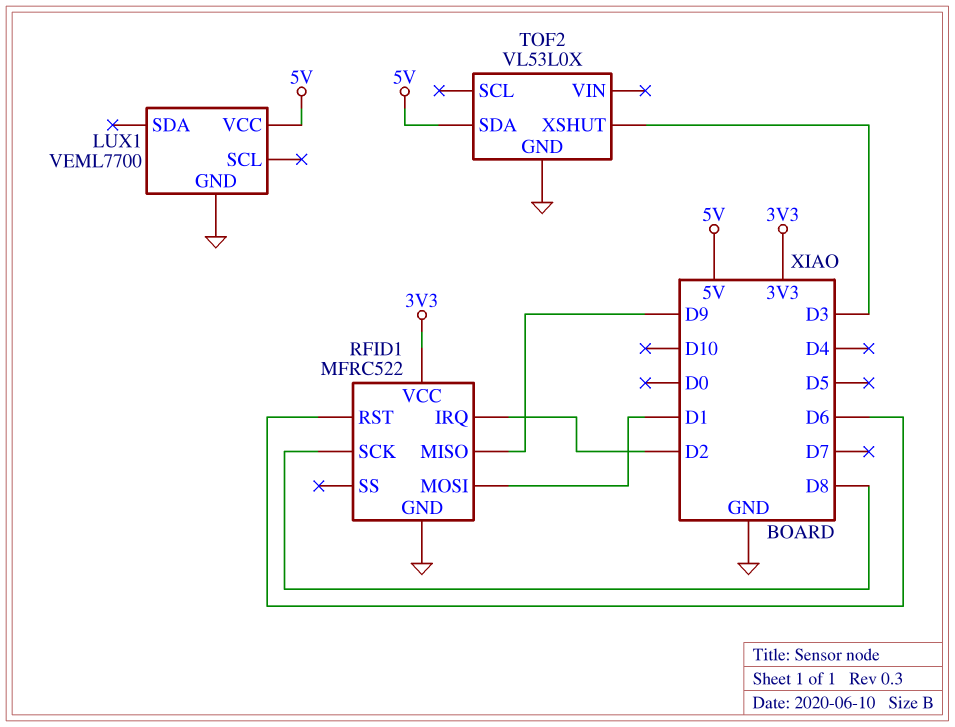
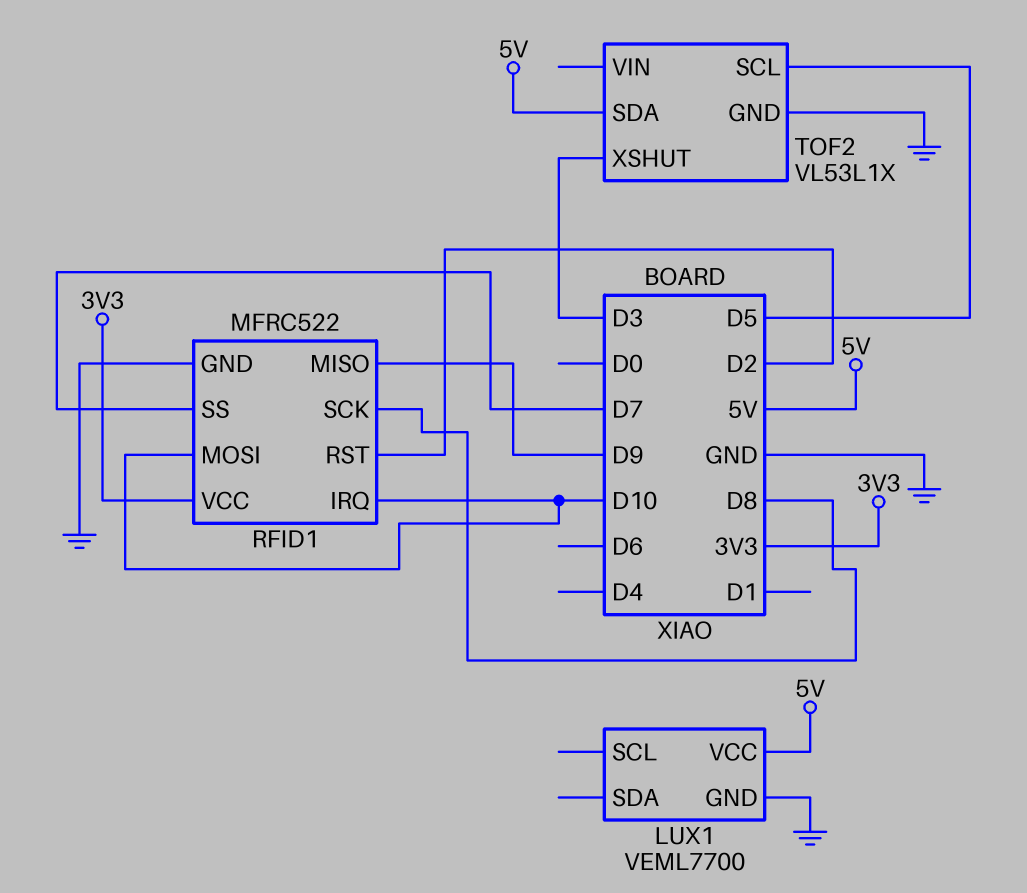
RFID1 pin IRQ: D2 -> D10
RFID1 pin MOSI: D1 -> D10
RFID1 pin RST: D6 -> D2
RFID1 pin SS: none -> D7
TOF2: VL53L0X -> VL53L1X
TOF2 pin SCL: none -> D5

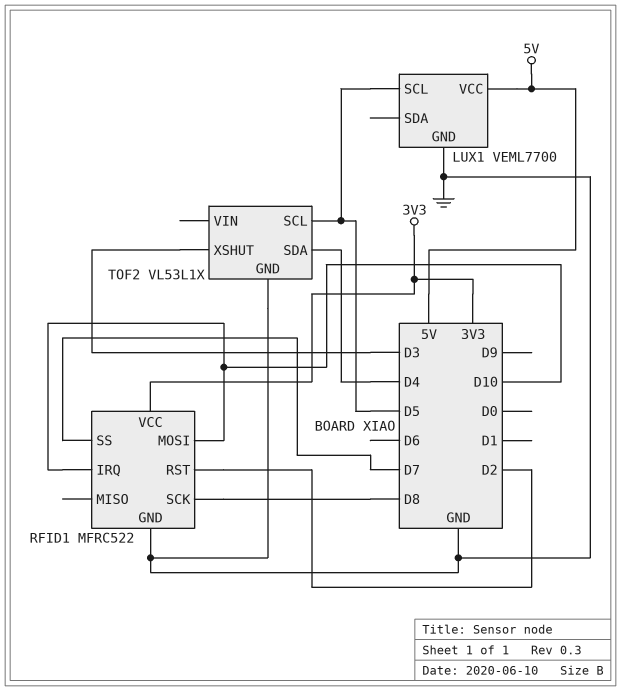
LUX1 pin SCL: none -> D5
RFID1 pin MISO: D9 -> none
TOF2 pin SDA: 5V -> D4

